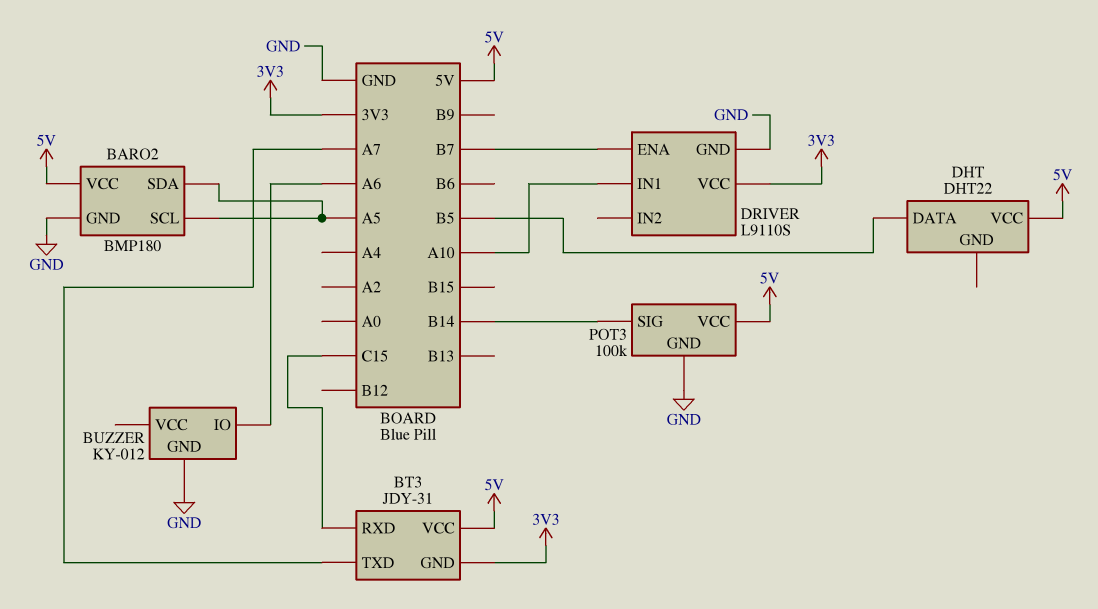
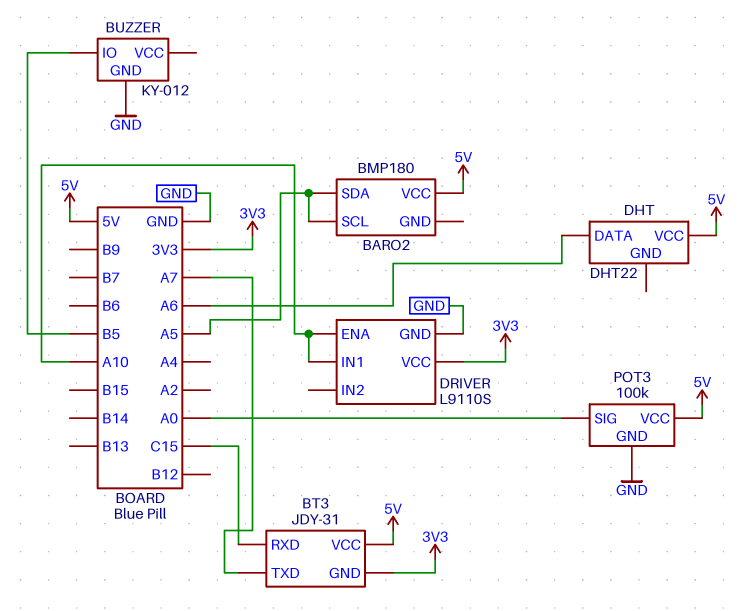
BARO2 pin GND: GND -> none
BUZZER pin IO: A6 -> B5
DHT pin DATA: B5 -> A6
DRIVER pin ENA: B7 -> A10
POT3 pin SIG: B14 -> A0

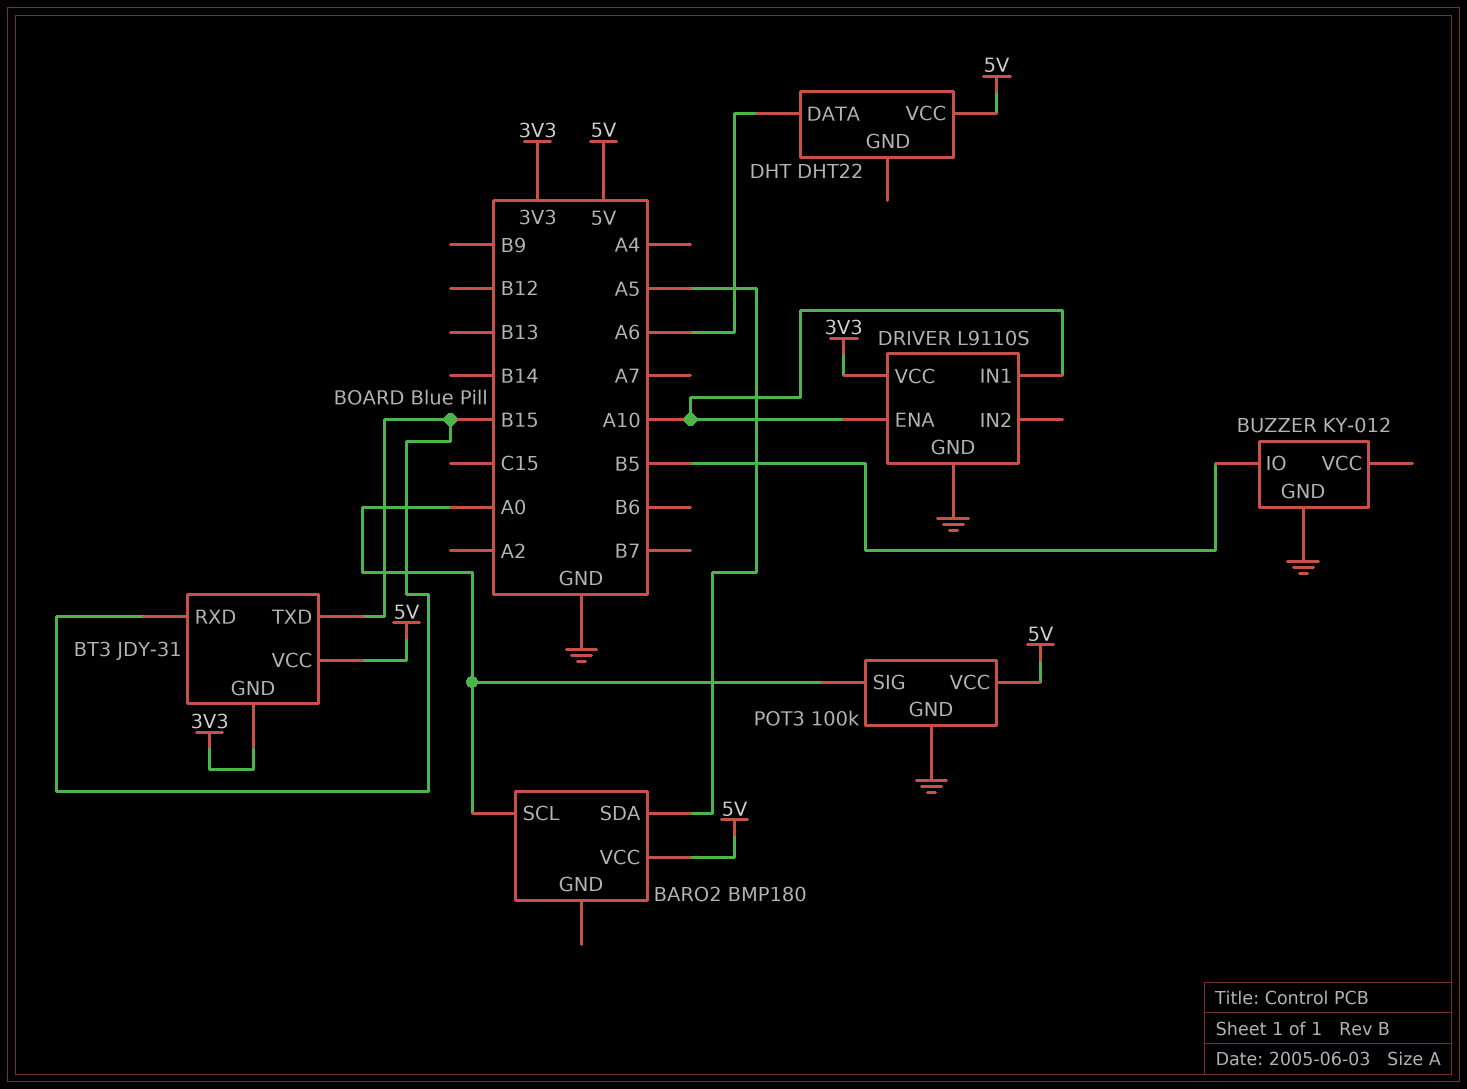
BARO2 pin SCL: A5 -> A0
BT3 pin RXD: C15 -> B15
BT3 pin TXD: A7 -> B15

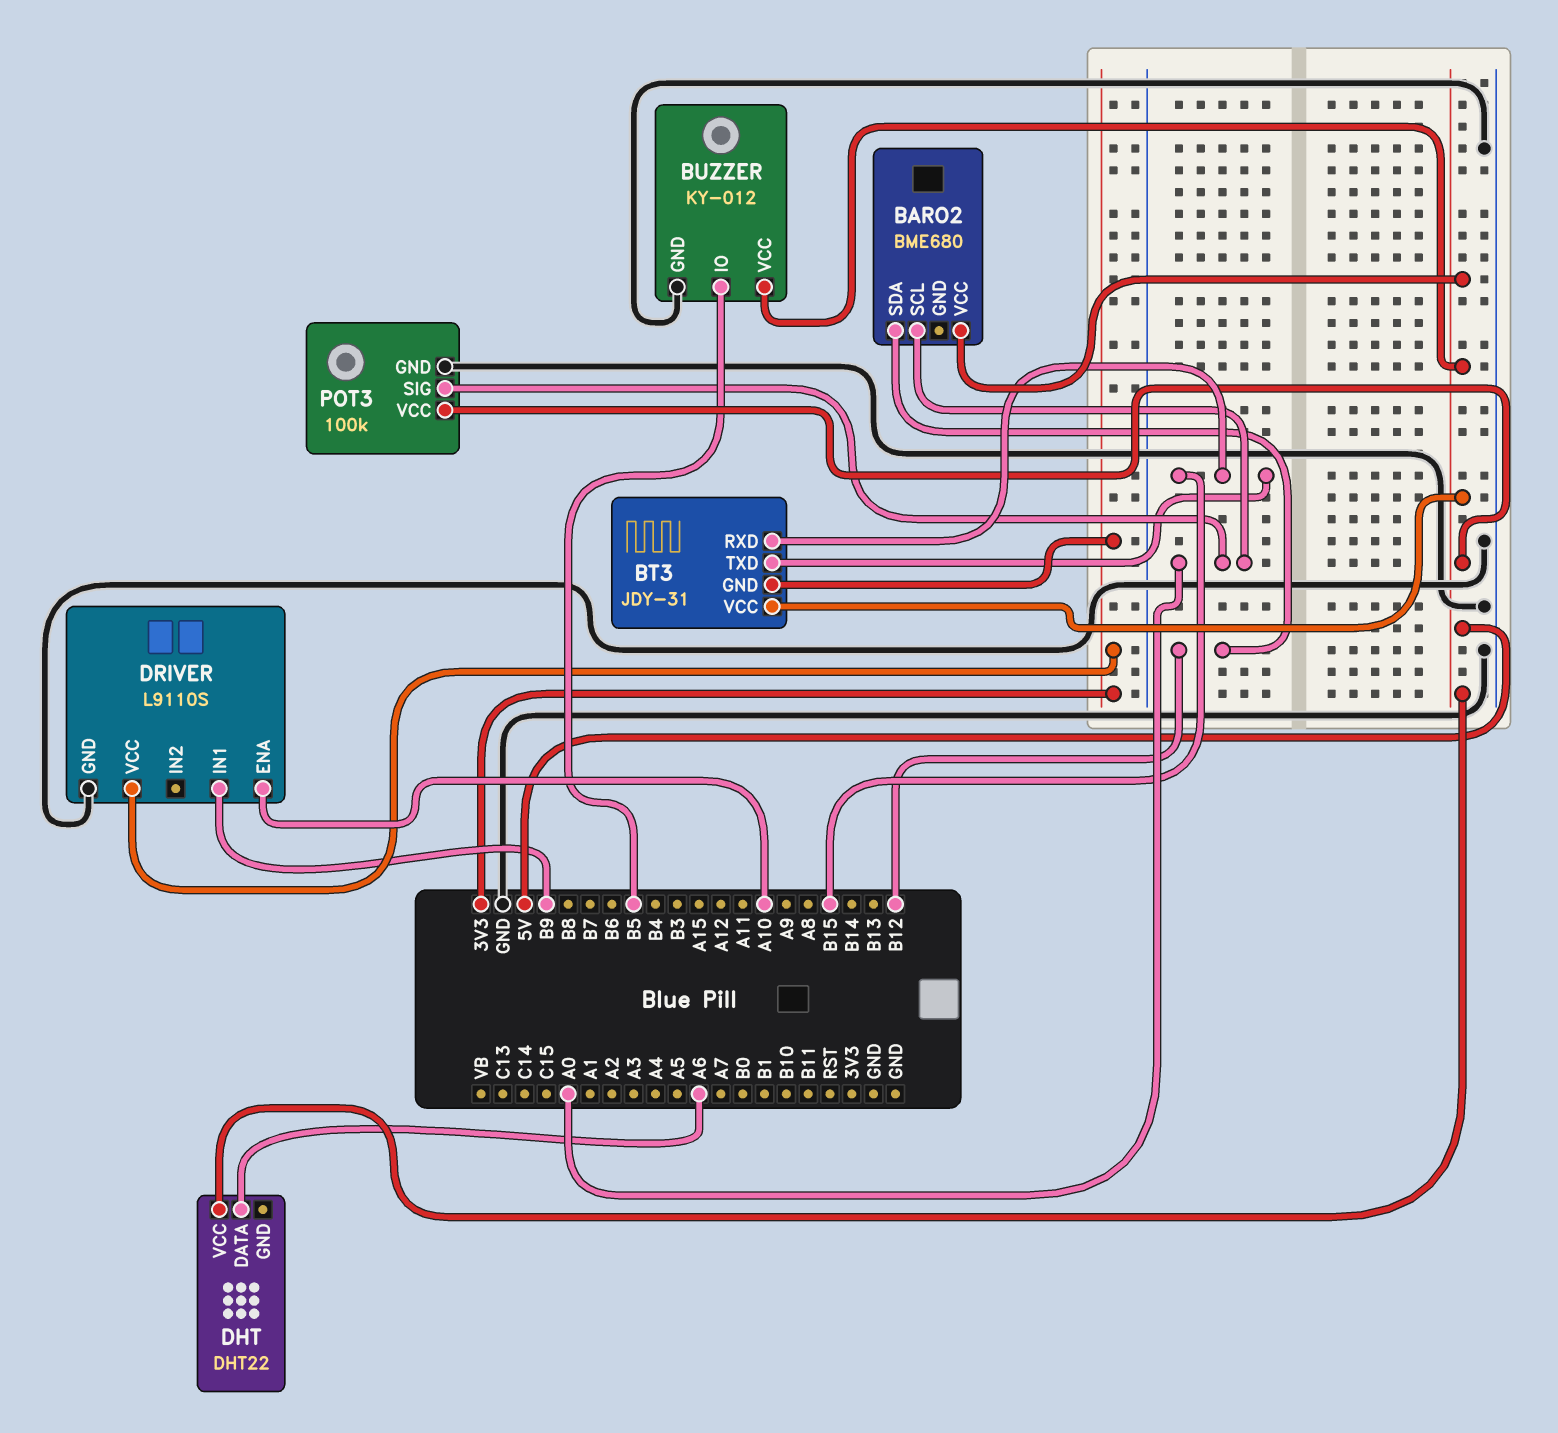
BARO2: BMP180 -> BME680
BARO2 pin SDA: A5 -> B12
BUZZER pin VCC: none -> 5V
DRIVER pin IN1: A10 -> B9

